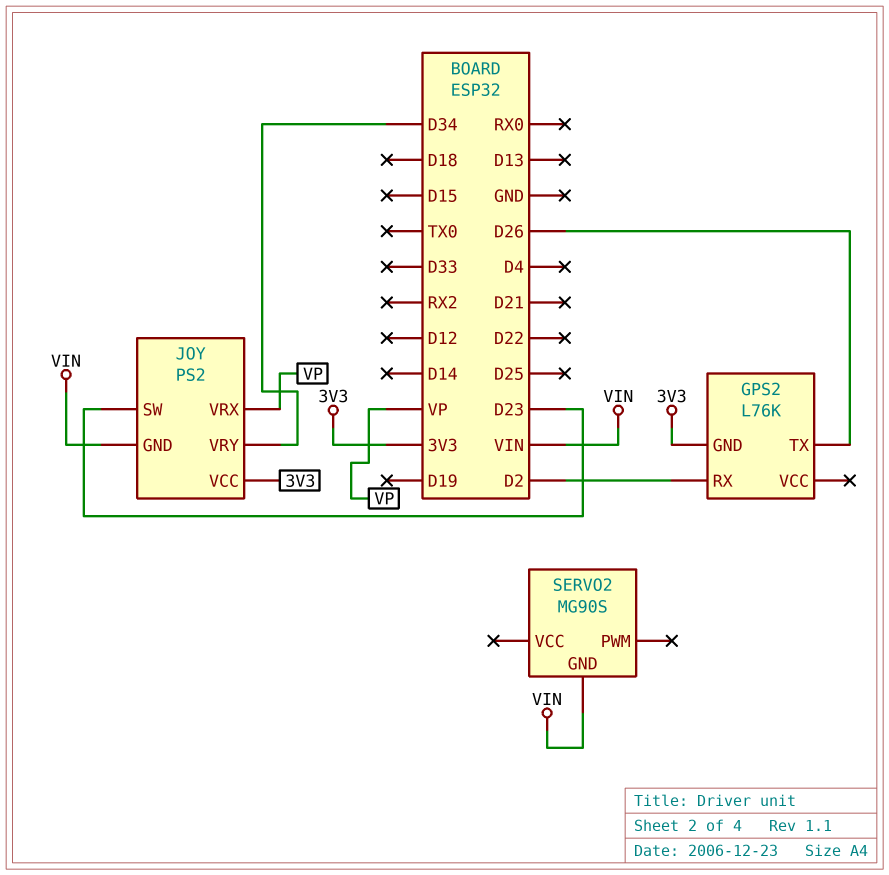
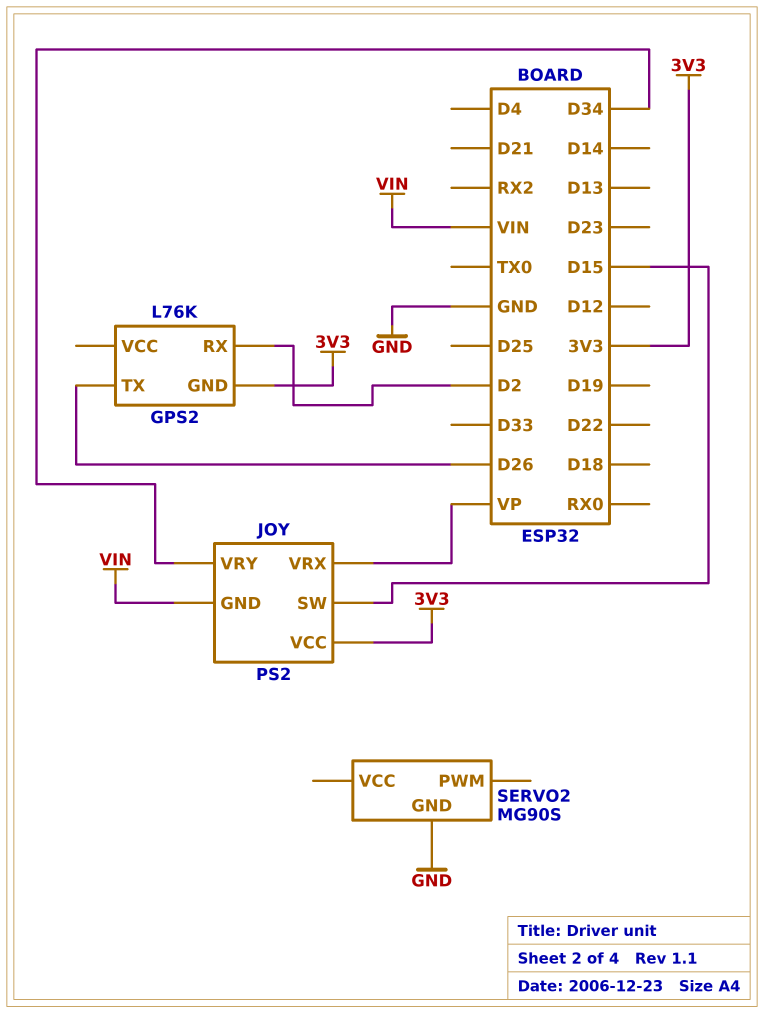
JOY pin SW: D23 -> D15
SERVO2 pin GND: VIN -> GND

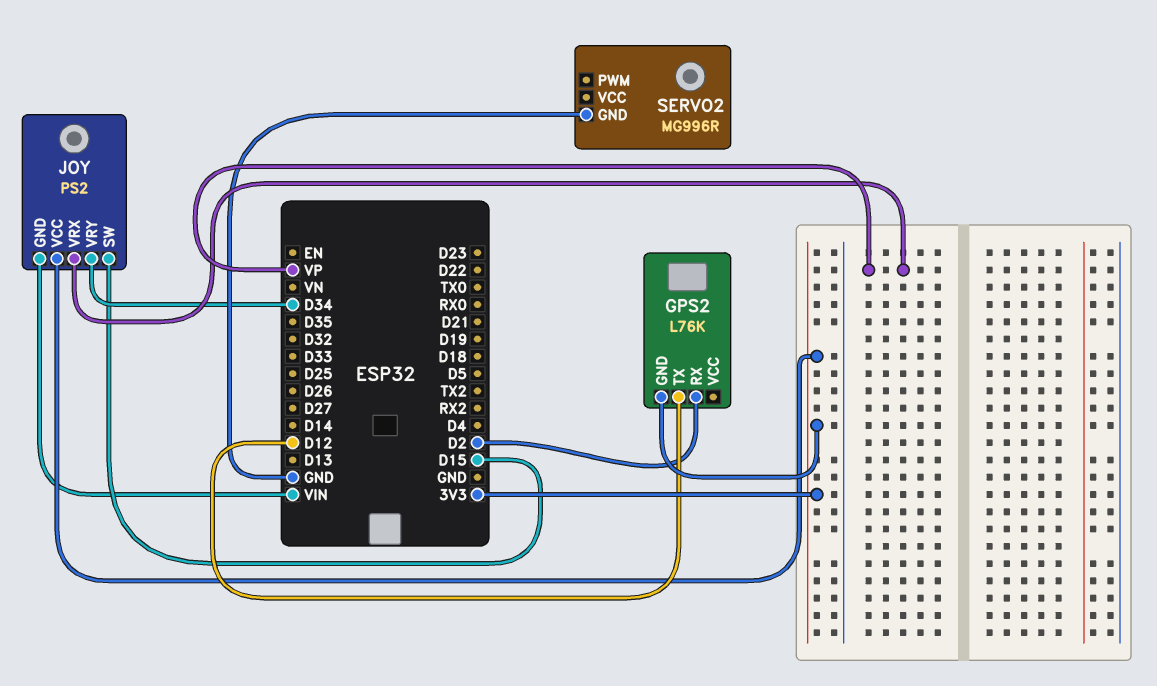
GPS2 pin TX: D26 -> D12
SERVO2: MG90S -> MG996R

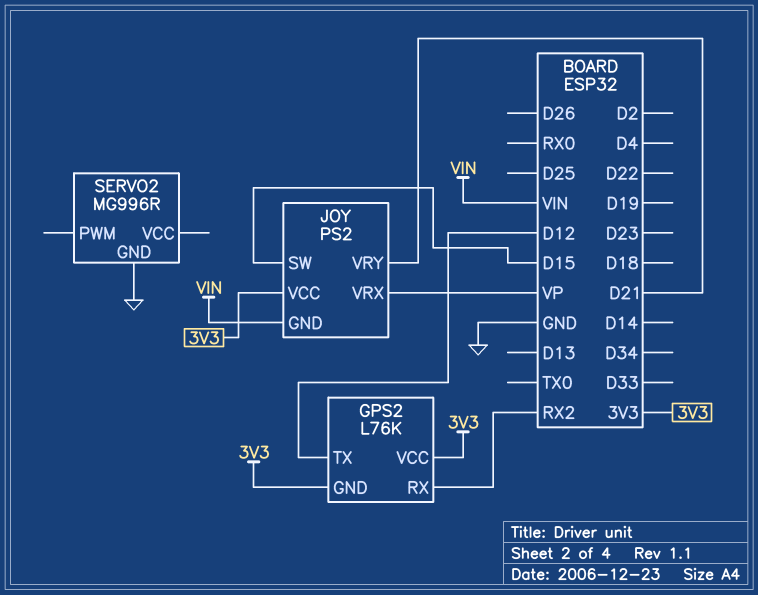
GPS2 pin RX: D2 -> RX2
GPS2 pin VCC: none -> 3V3
JOY pin VRY: D34 -> D21

